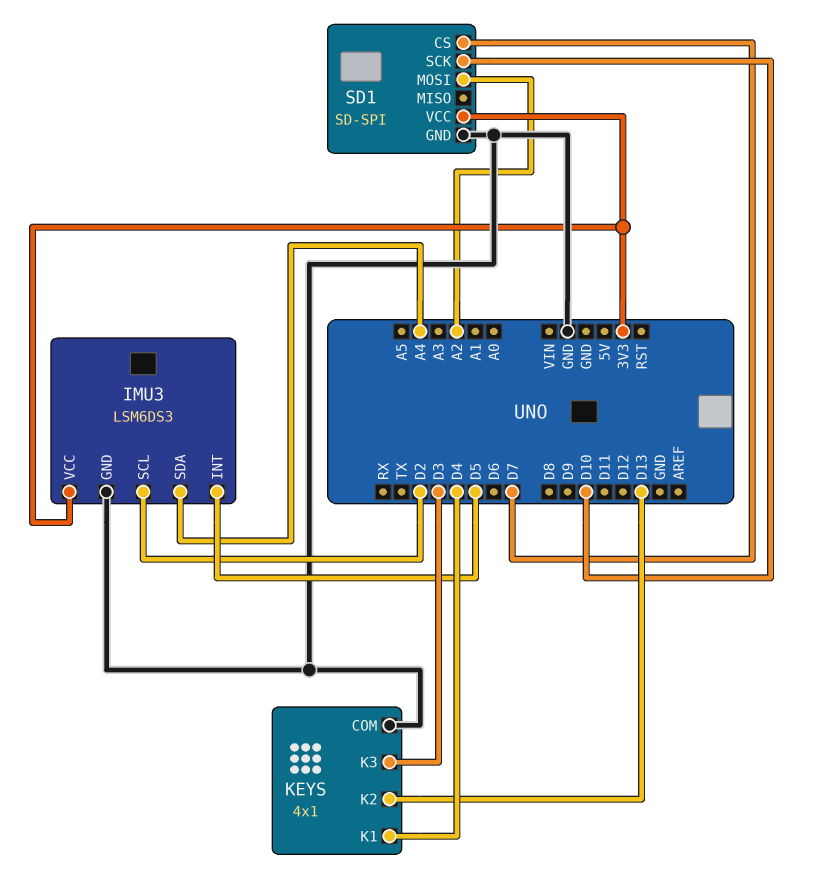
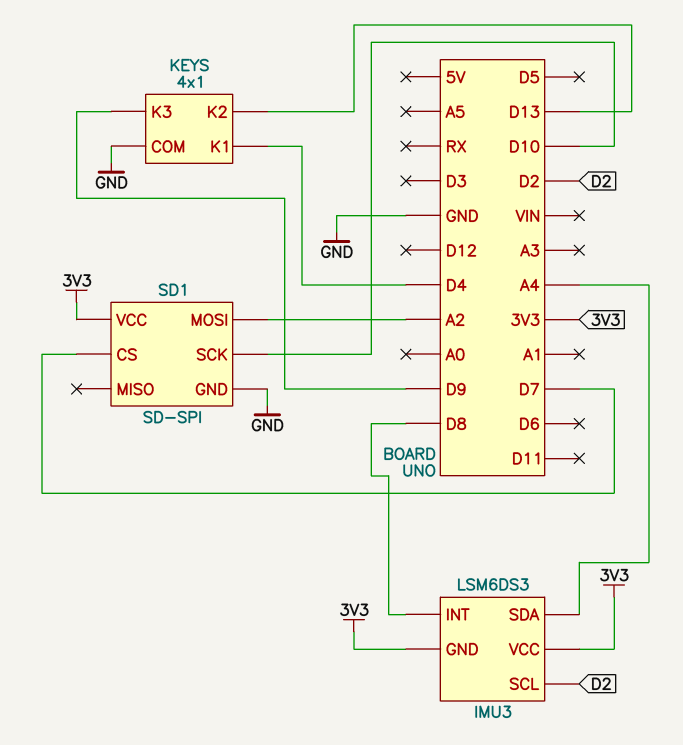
IMU3 pin GND: GND -> 3V3
IMU3 pin INT: D5 -> D8
KEYS pin K3: D3 -> D9

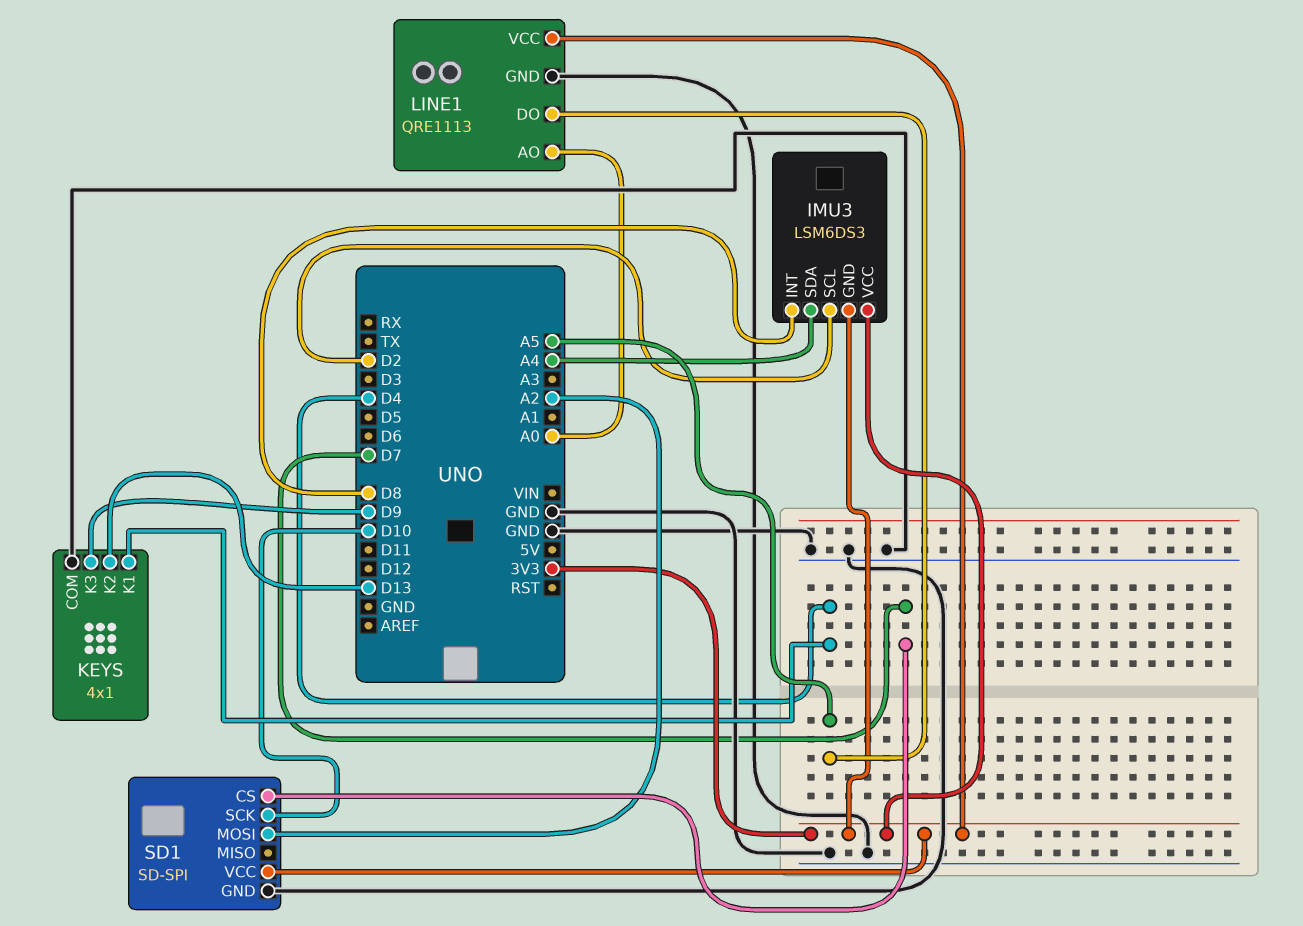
LINE1: none -> QRE1113
LINE1 pin AO: none -> A0
LINE1 pin DO: none -> A5
LINE1 pin GND: none -> GND
LINE1 pin VCC: none -> 3V3

